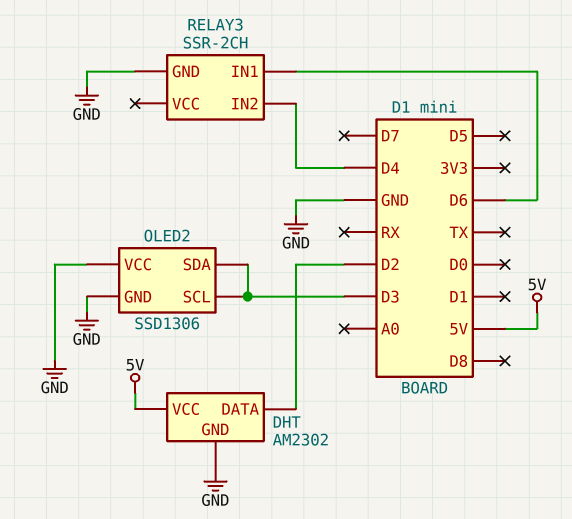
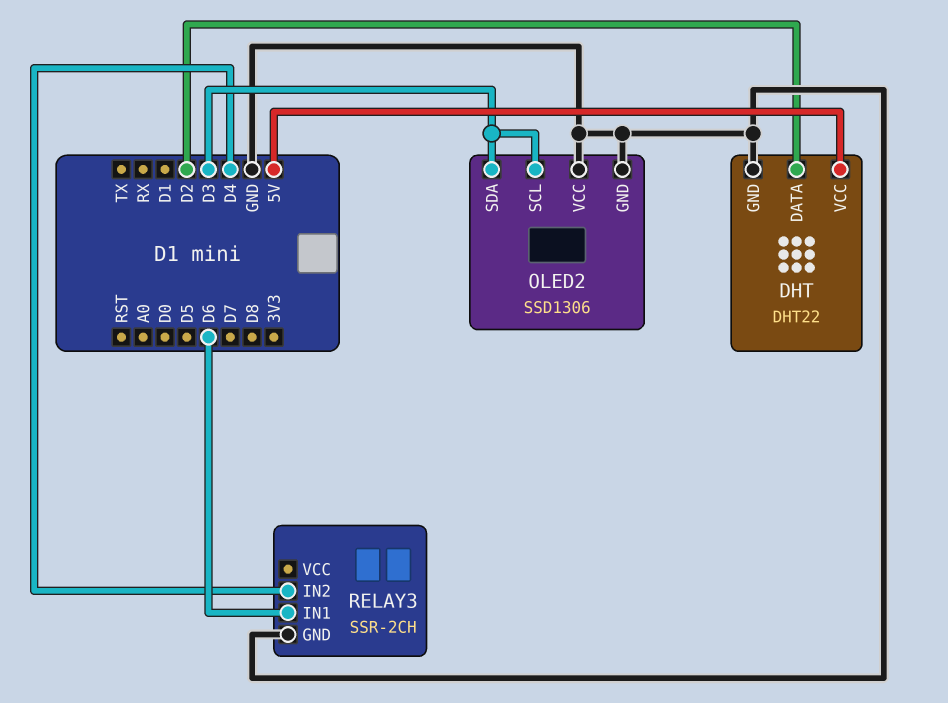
DHT: AM2302 -> DHT22

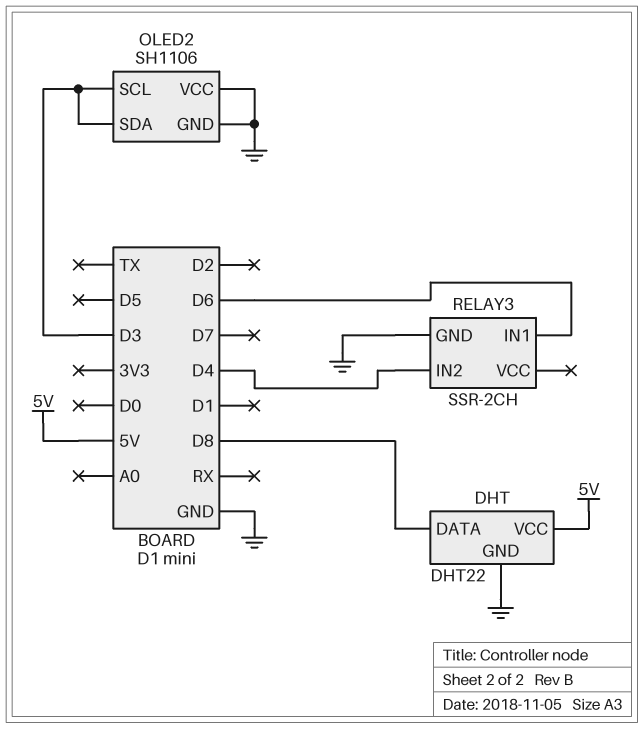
DHT pin DATA: D2 -> D8
OLED2: SSD1306 -> SH1106

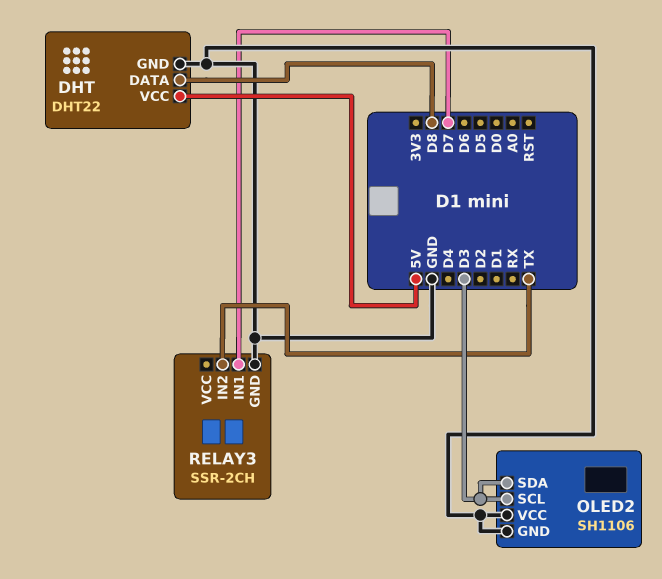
RELAY3 pin IN1: D6 -> D7
RELAY3 pin IN2: D4 -> TX

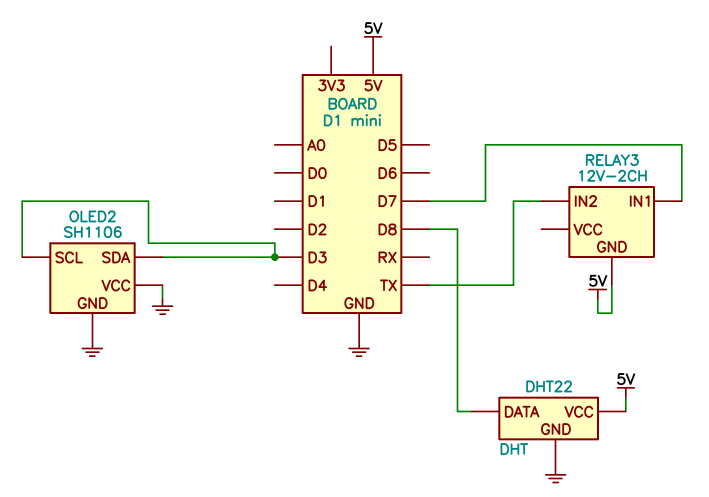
RELAY3: SSR-2CH -> 12V-2CH
RELAY3 pin GND: GND -> 5V

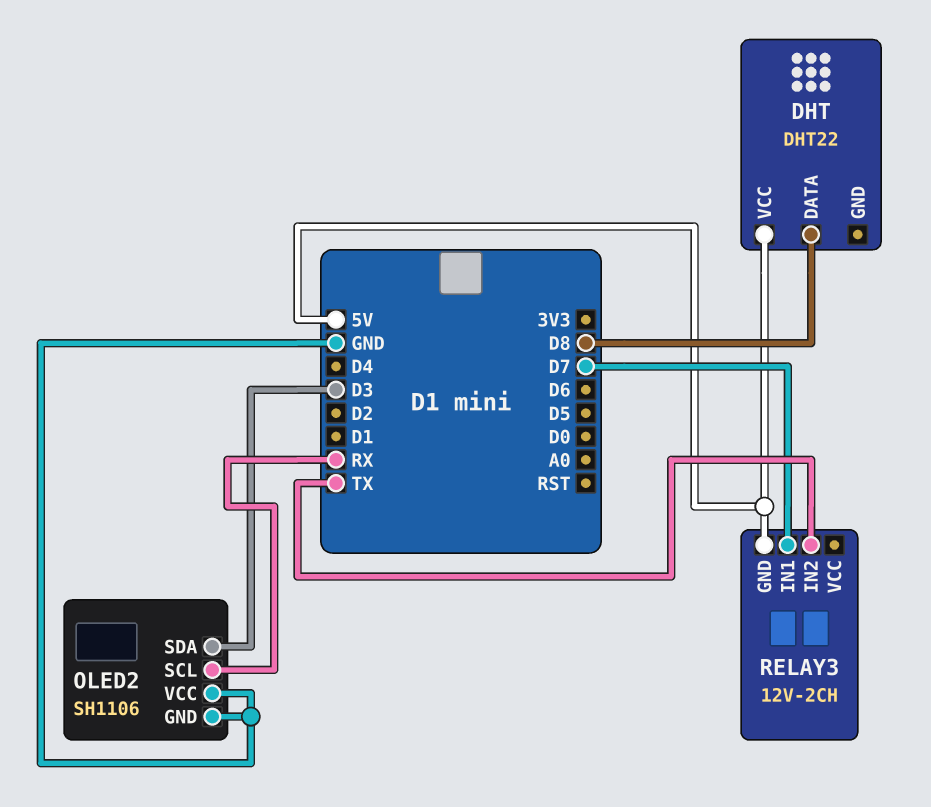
DHT pin GND: GND -> none
OLED2 pin SCL: D3 -> RX

